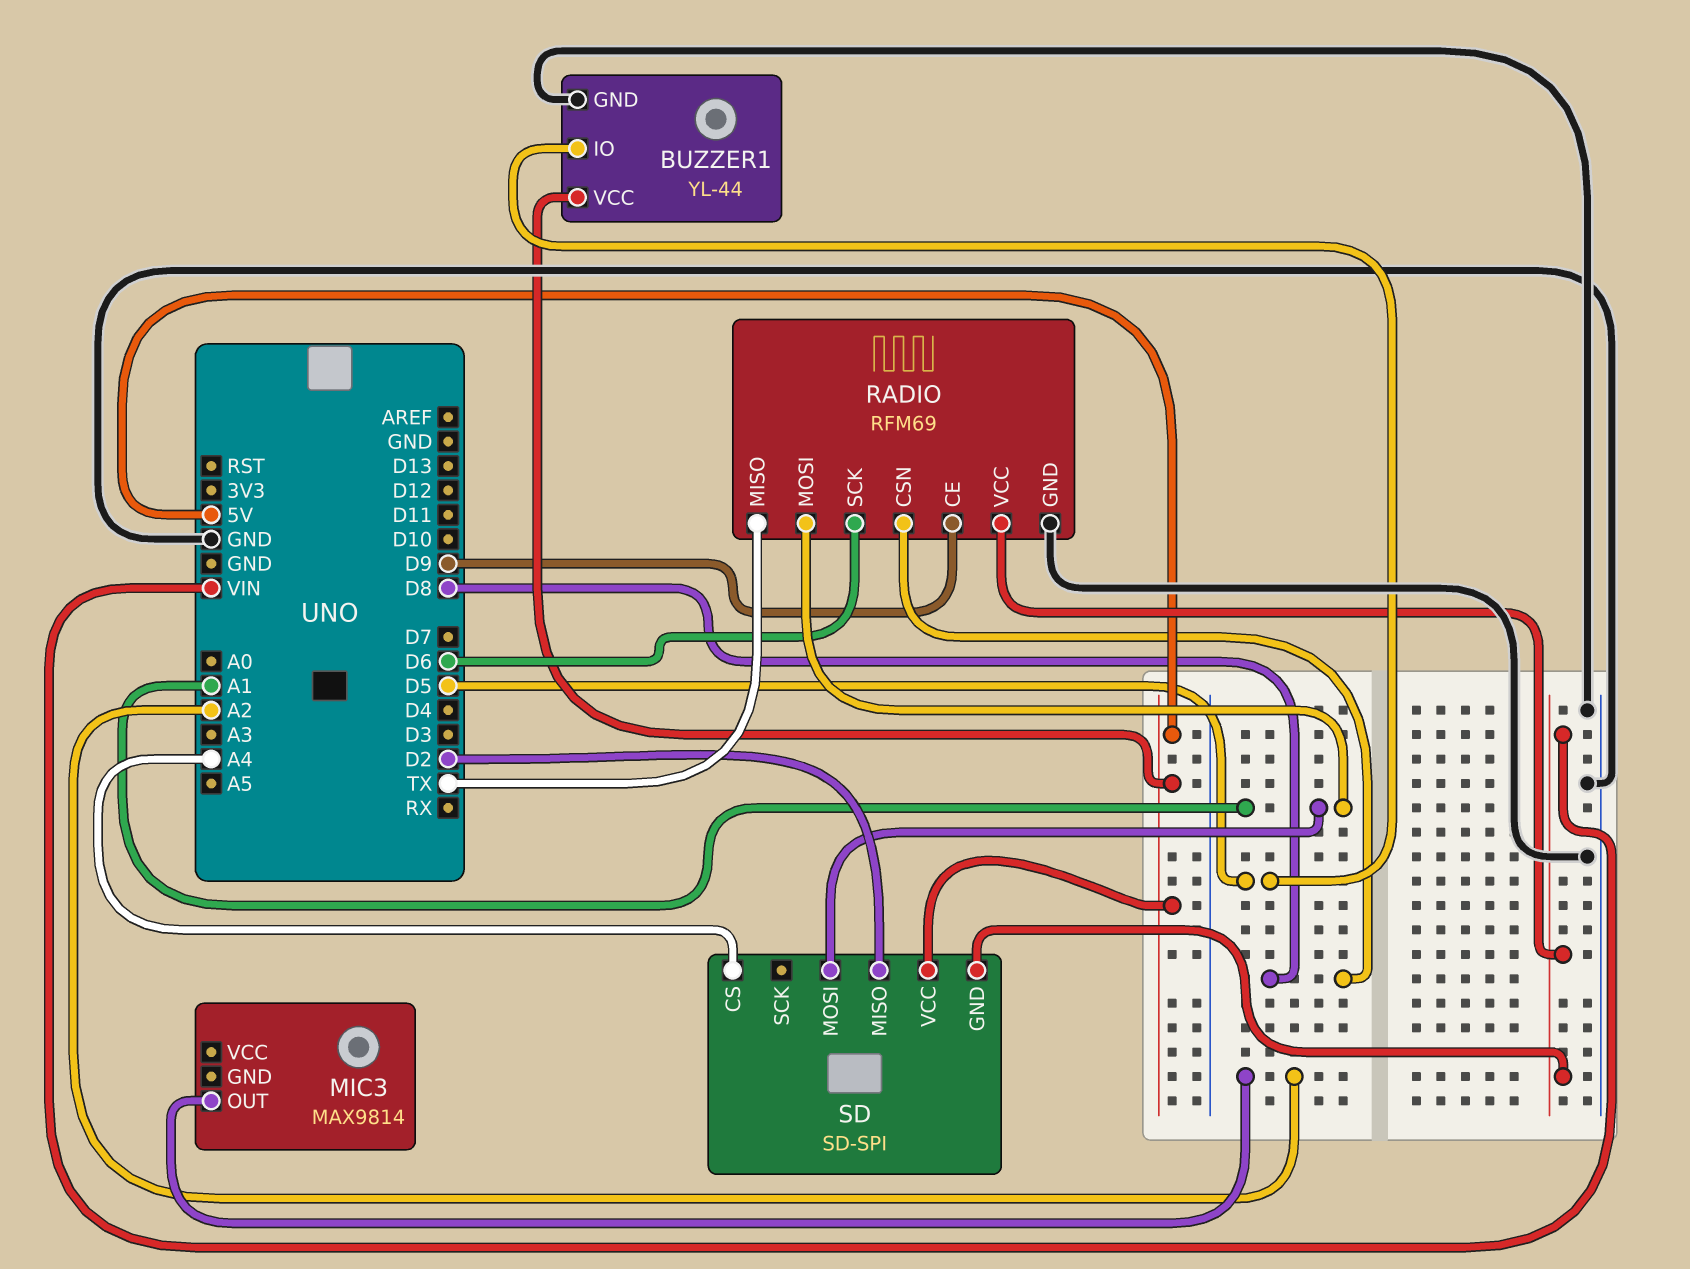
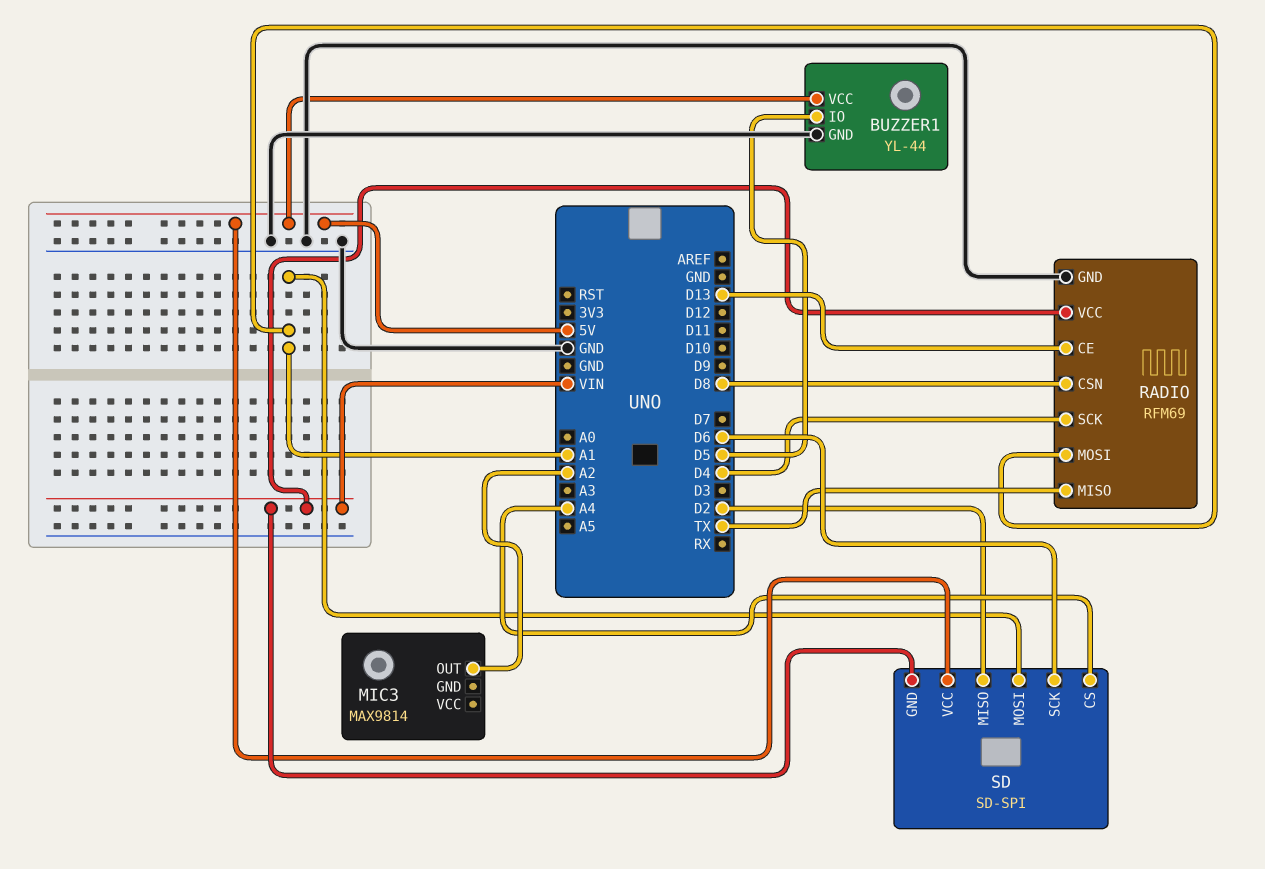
RADIO pin CE: D9 -> D13
RADIO pin SCK: D6 -> D4
SD pin SCK: none -> D6

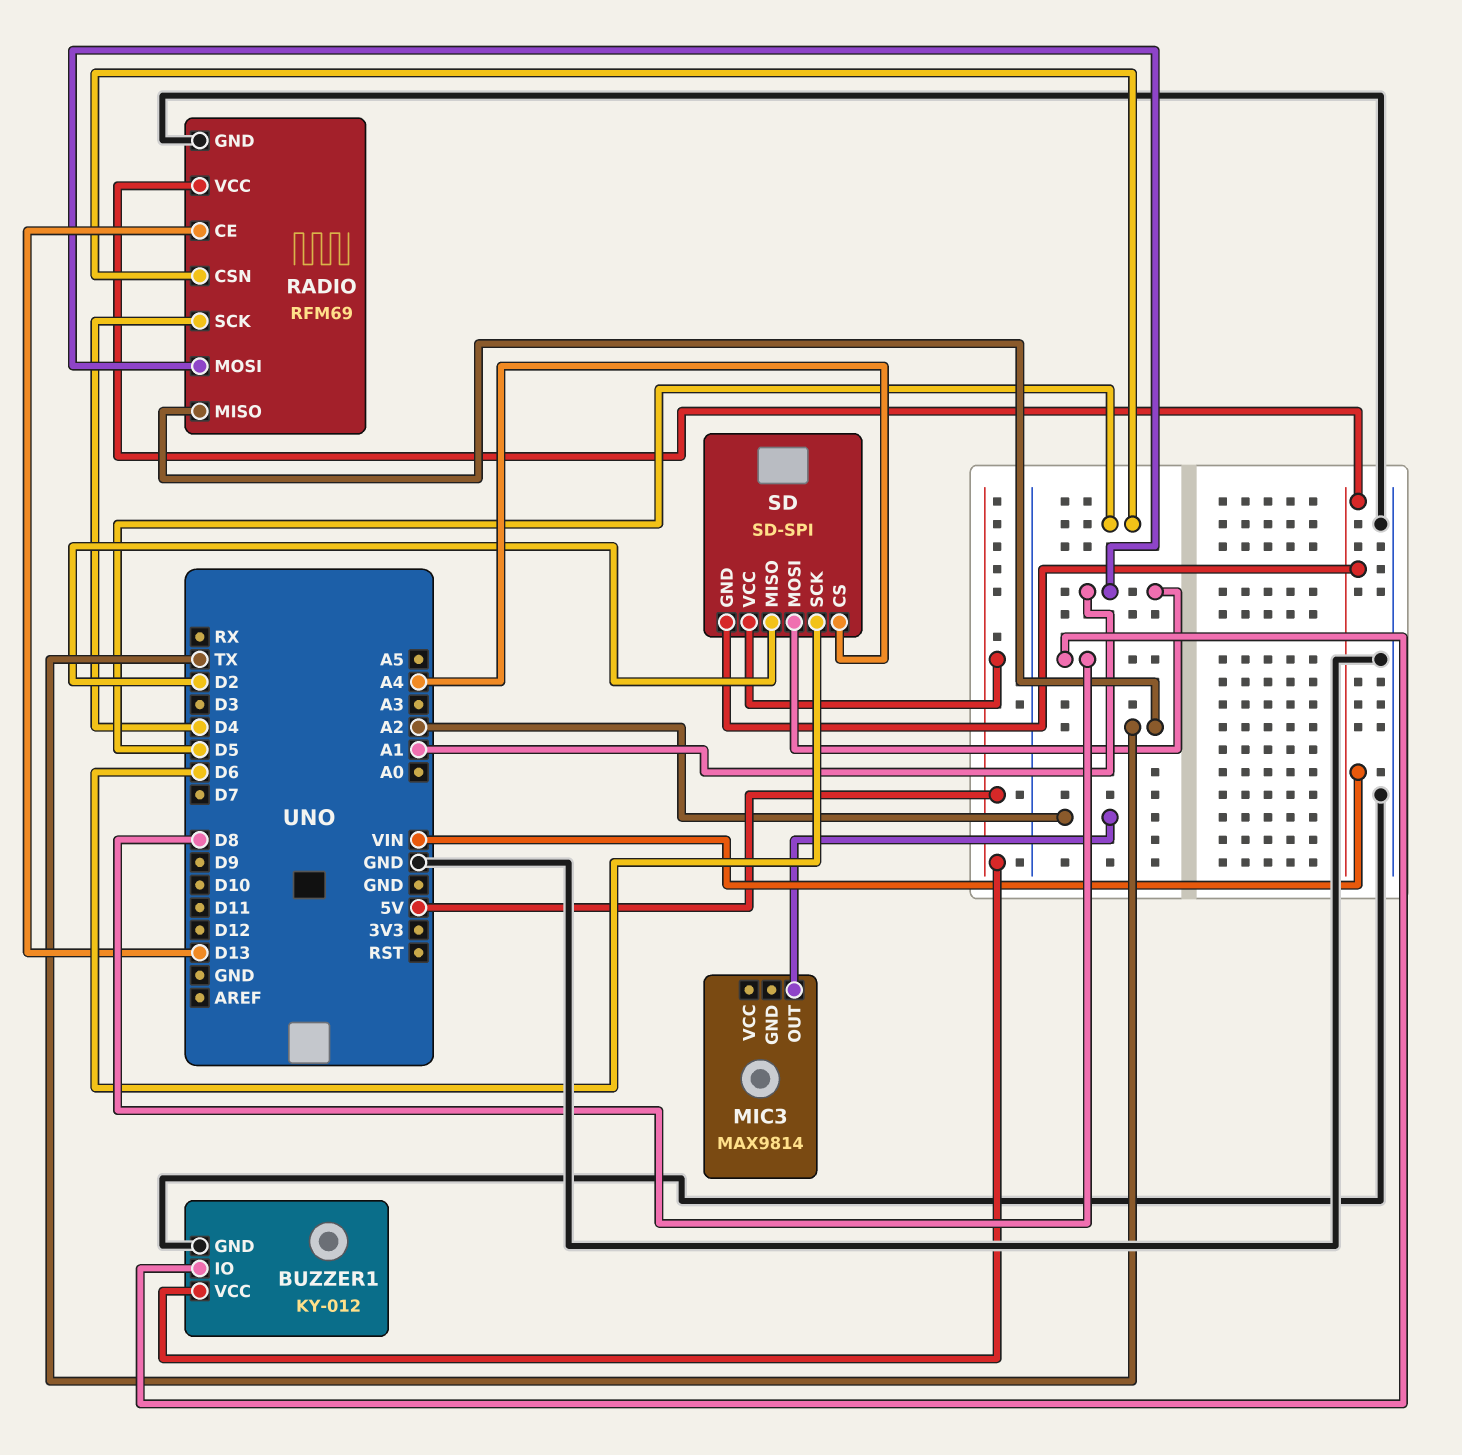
BUZZER1: YL-44 -> KY-012
BUZZER1 pin IO: D5 -> D8
RADIO pin CSN: D8 -> D5

